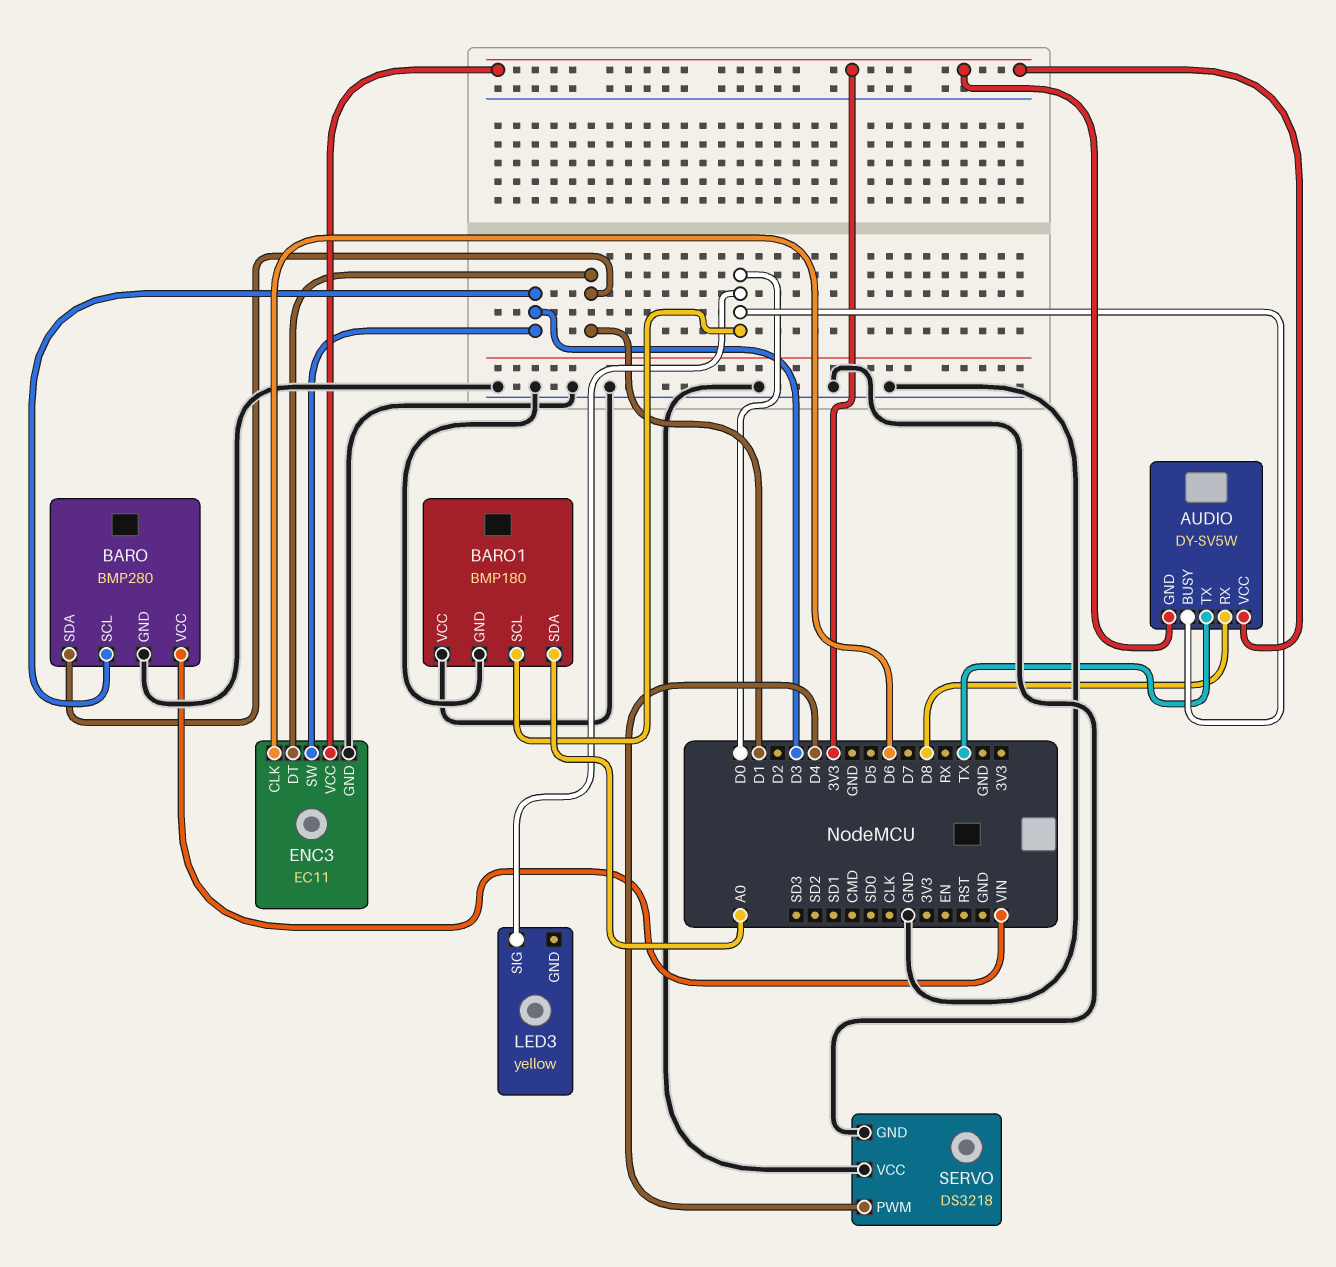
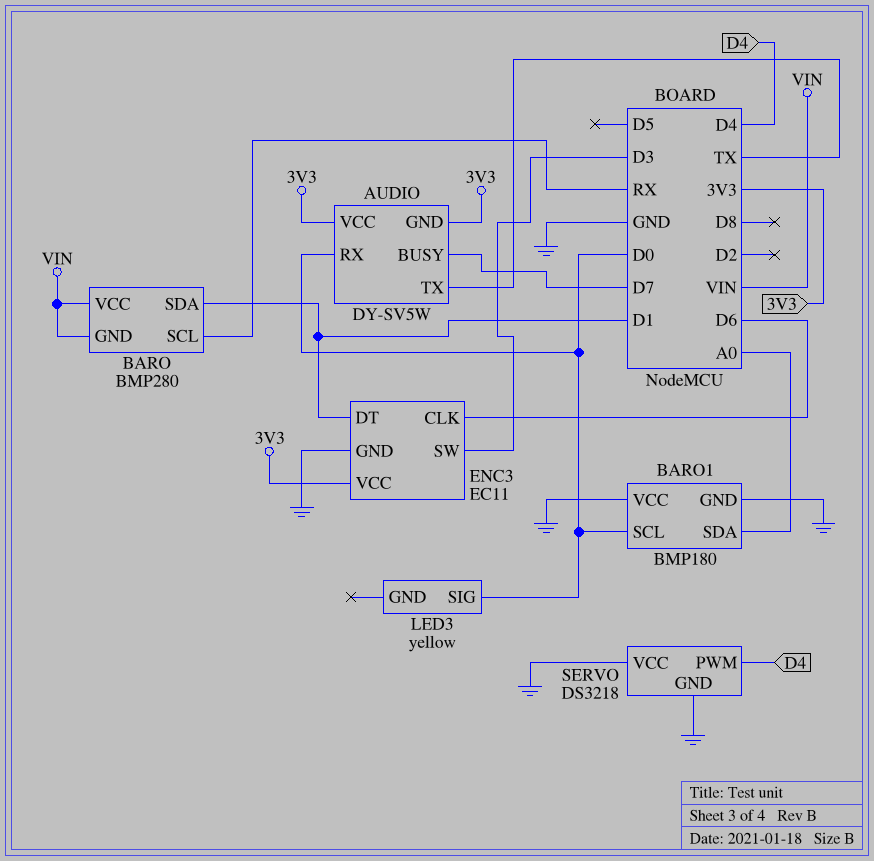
AUDIO pin BUSY: D0 -> D7
AUDIO pin RX: D8 -> D0
BARO pin GND: GND -> VIN
BARO pin SCL: D3 -> RX

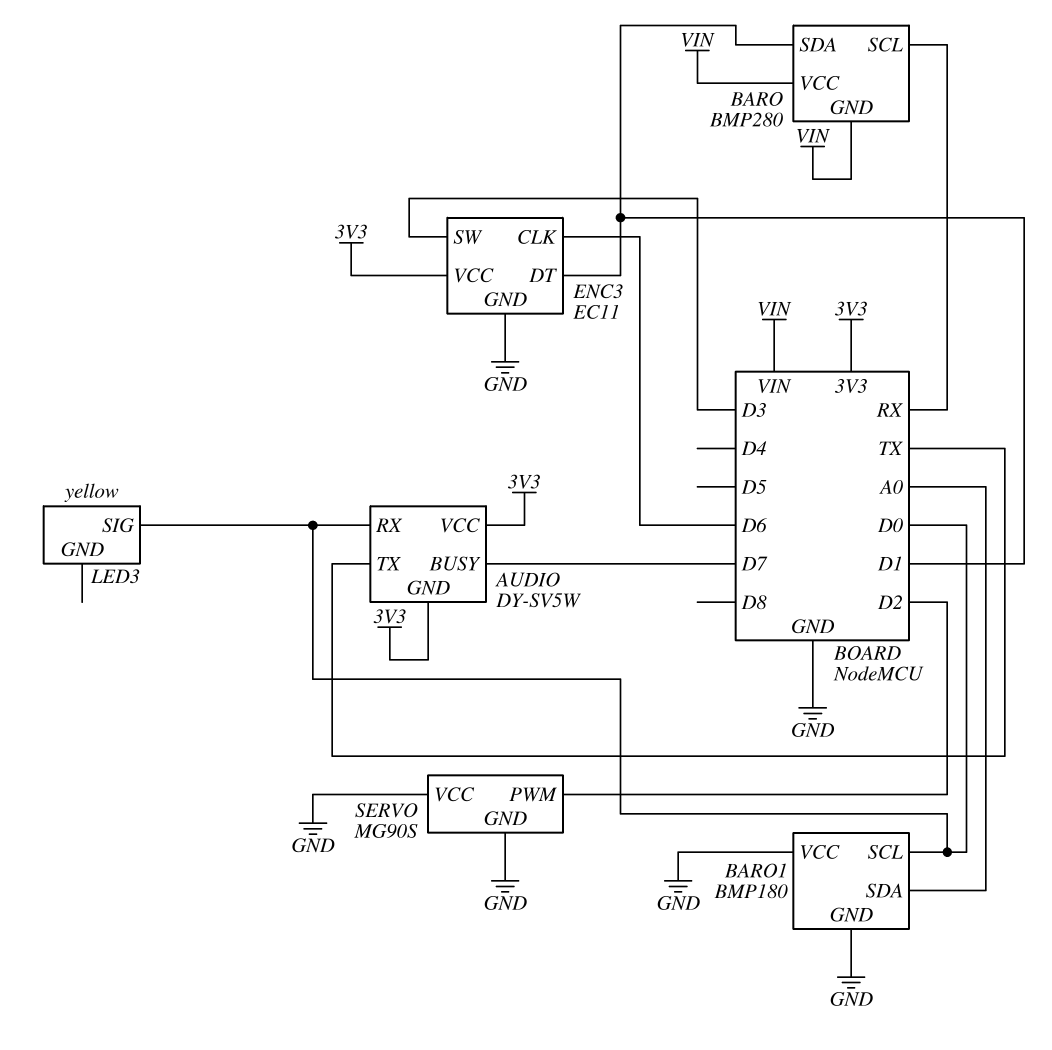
SERVO: DS3218 -> MG90S
SERVO pin PWM: D4 -> D2

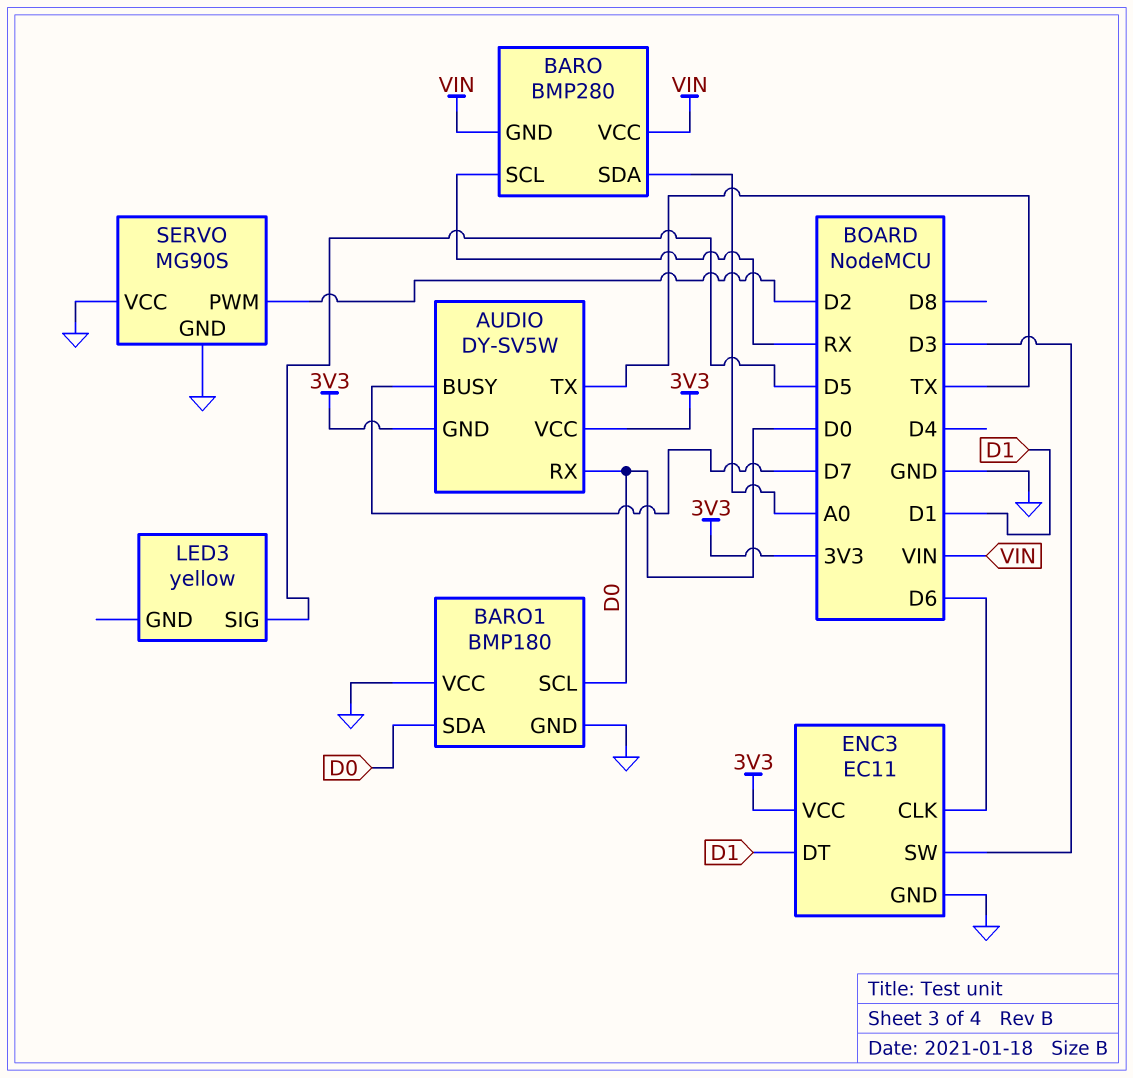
BARO pin SDA: D1 -> A0
BARO1 pin SDA: A0 -> D0
LED3 pin SIG: D0 -> D5

